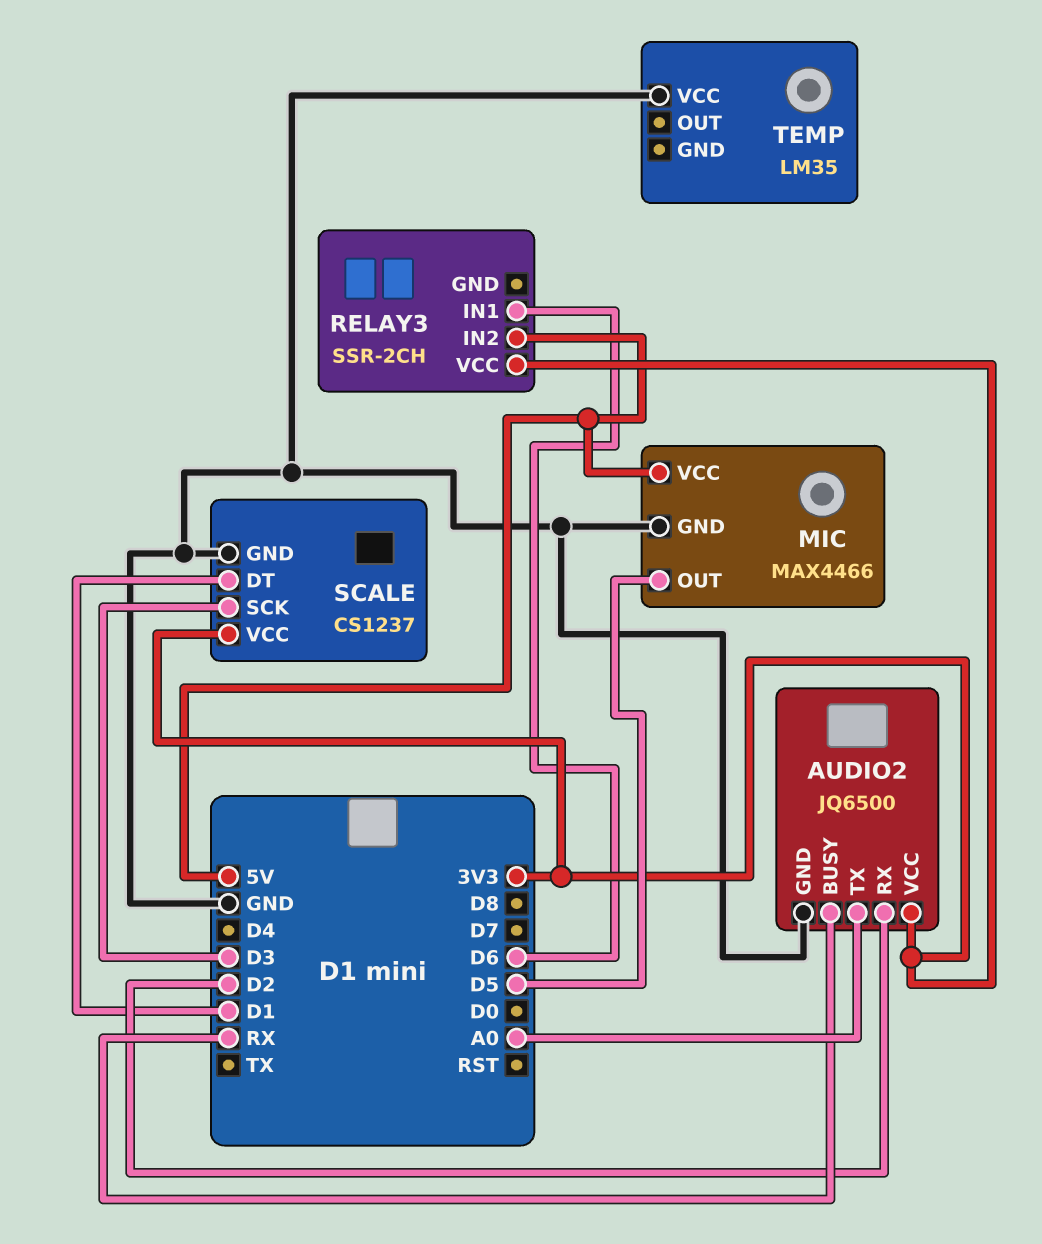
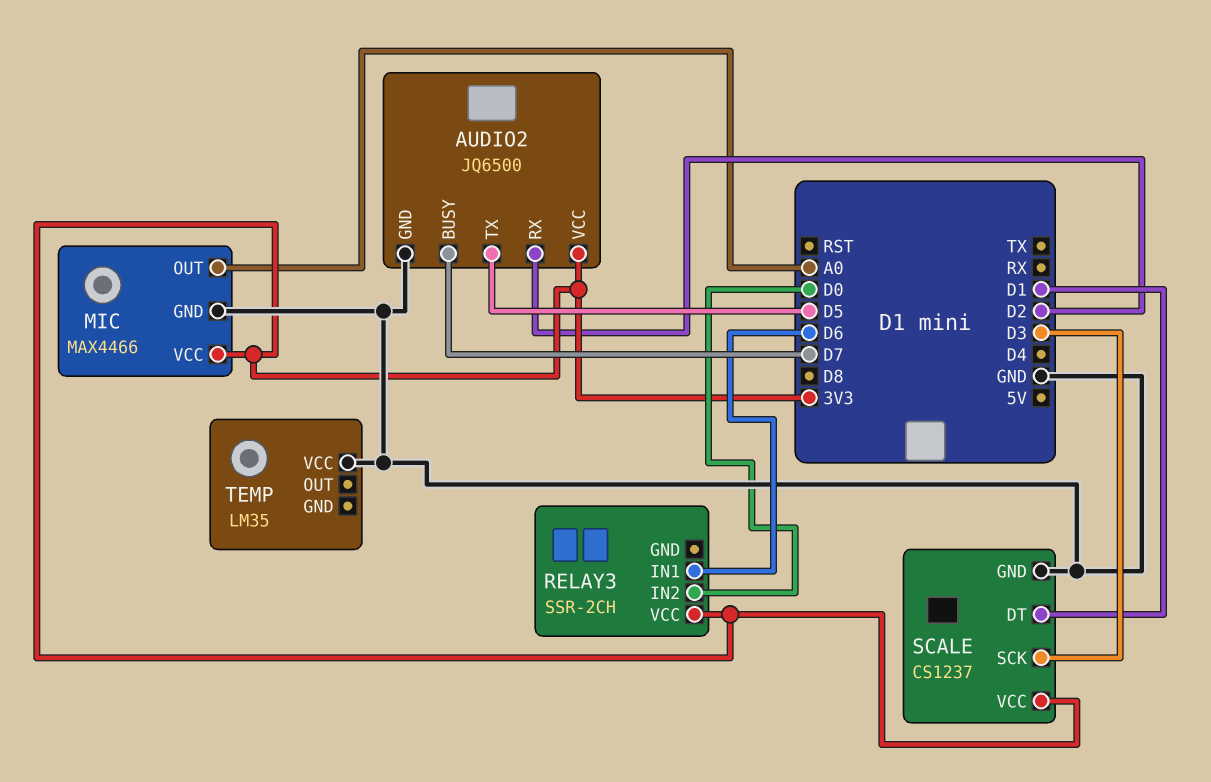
AUDIO2 pin BUSY: RX -> D7
AUDIO2 pin TX: A0 -> D5
MIC pin OUT: D5 -> A0
MIC pin VCC: 5V -> 3V3
RELAY3 pin IN2: 5V -> D0

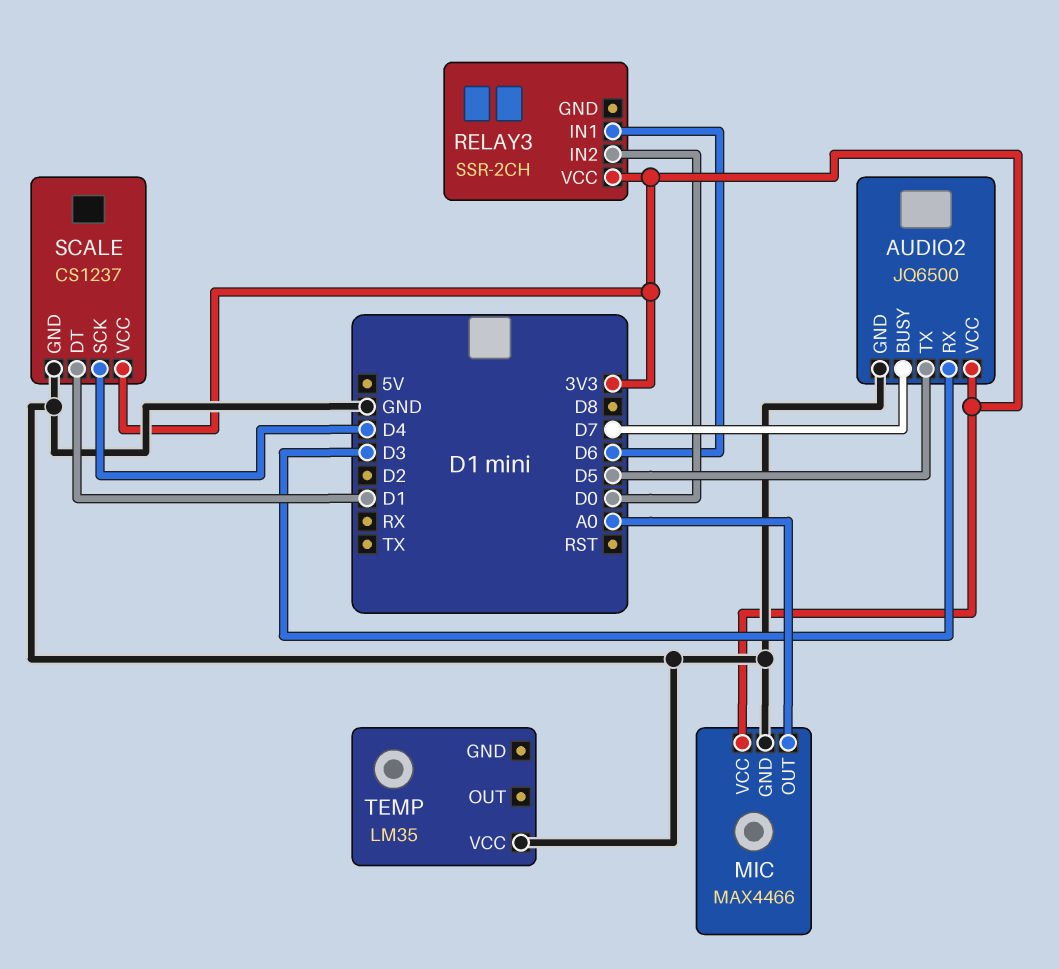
AUDIO2 pin RX: D2 -> D3
SCALE pin SCK: D3 -> D4

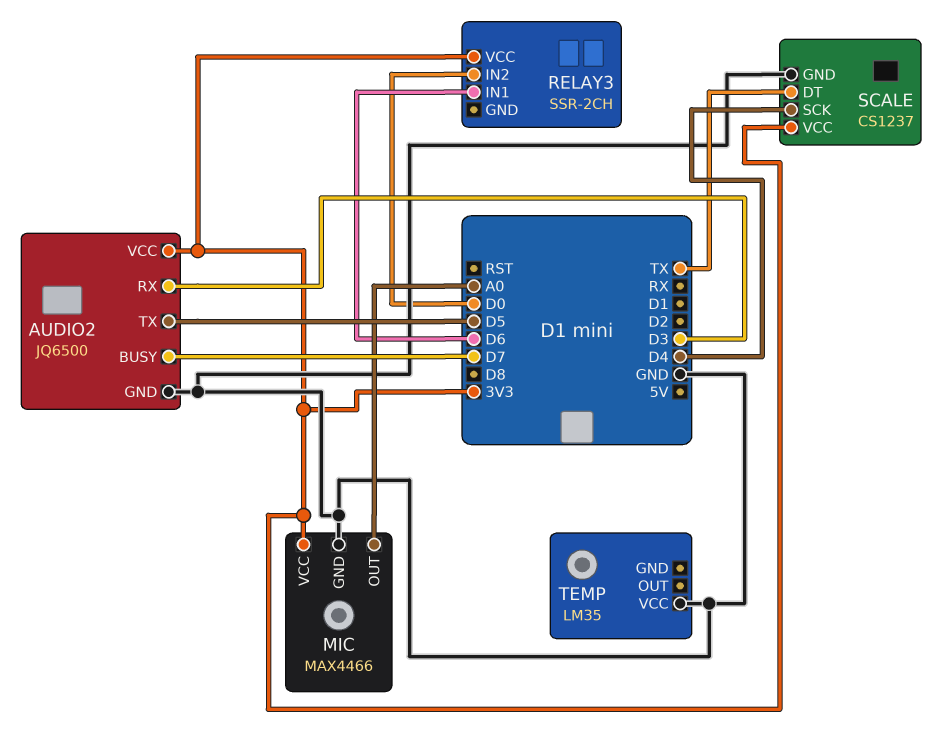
SCALE pin DT: D1 -> TX

